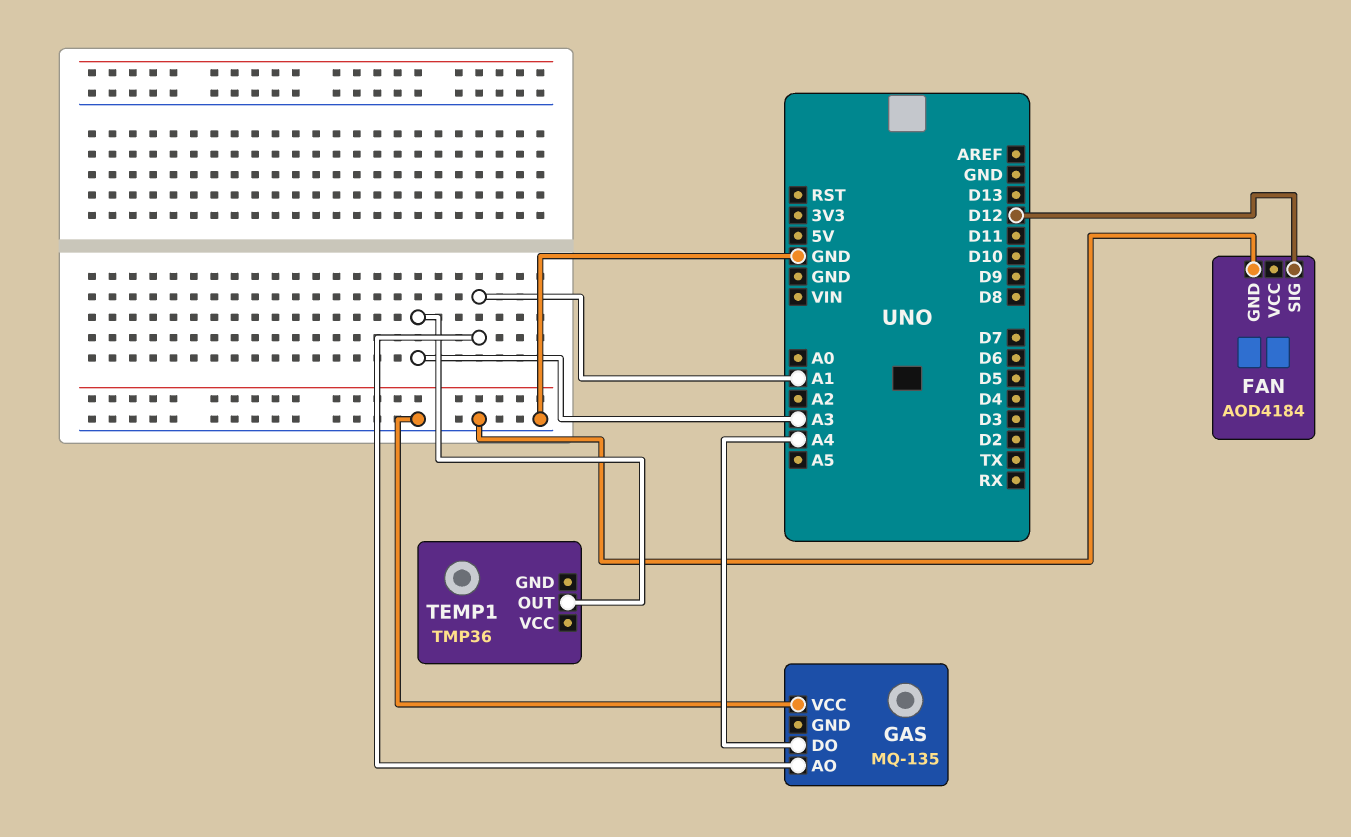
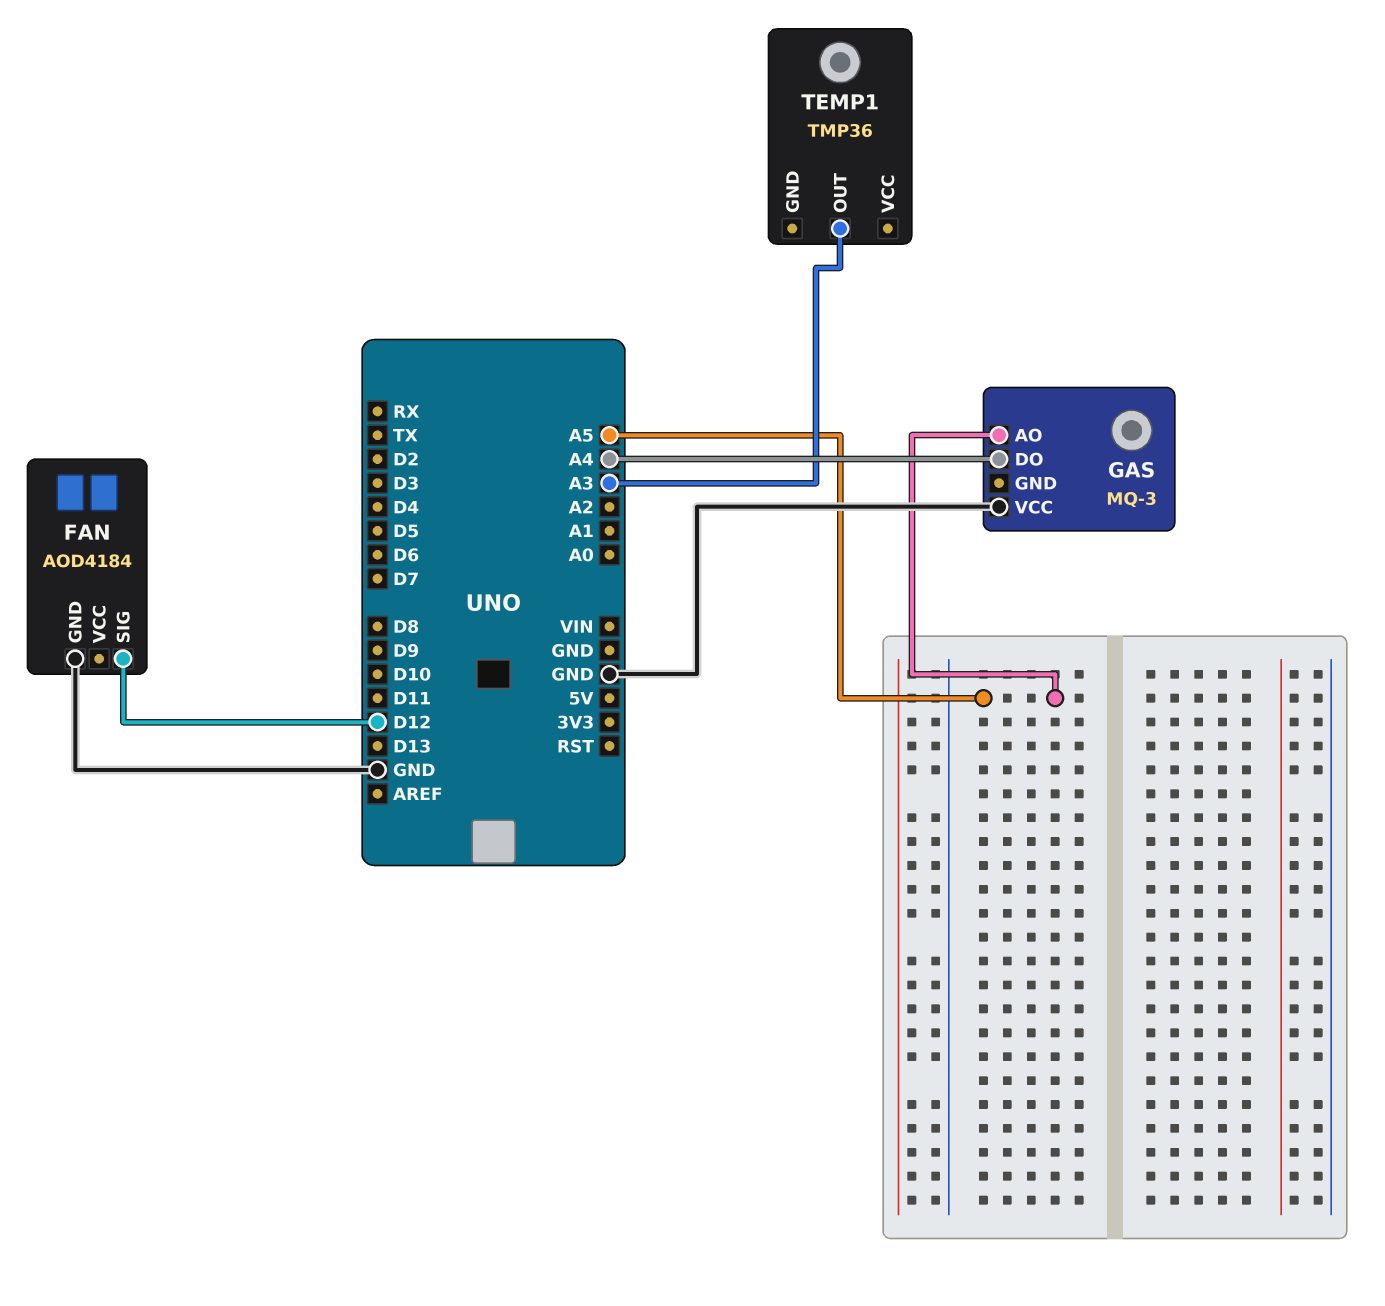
GAS: MQ-135 -> MQ-3
GAS pin AO: A1 -> A5

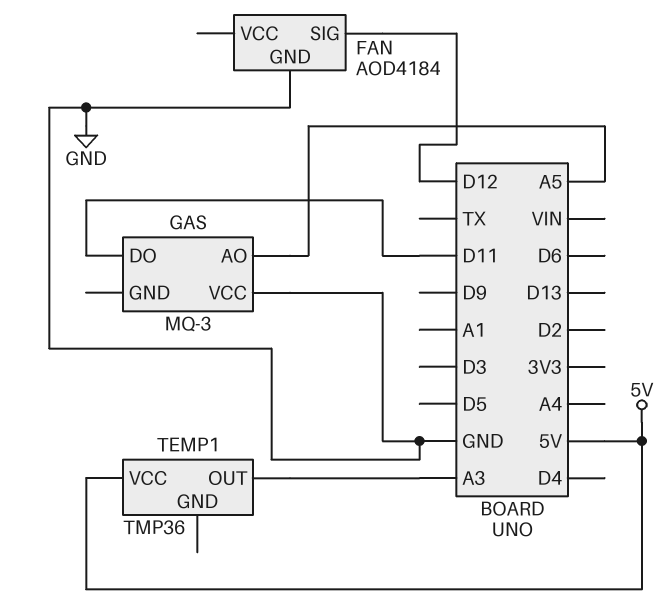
GAS pin DO: A4 -> D11
TEMP1 pin VCC: none -> 5V

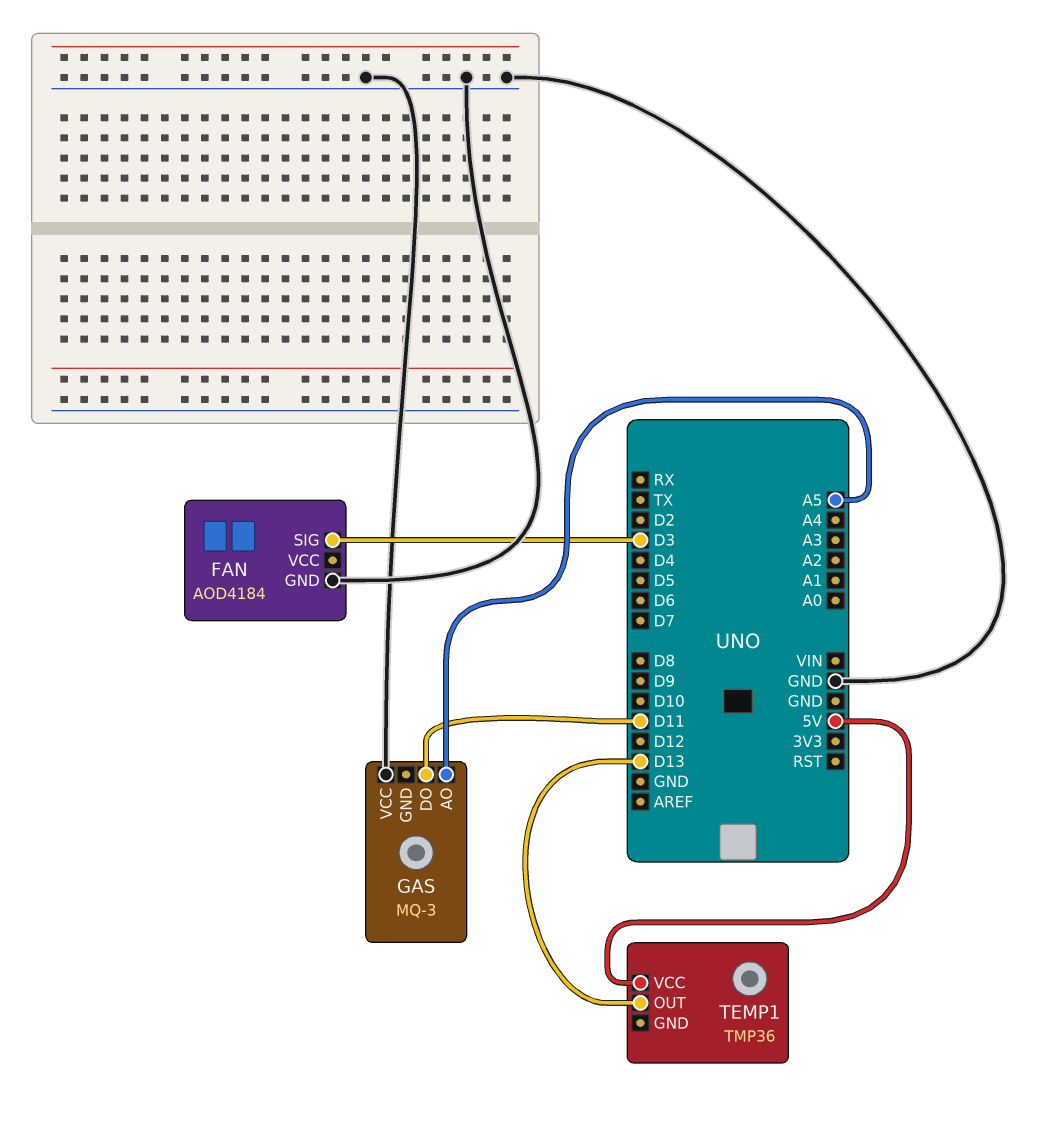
FAN pin SIG: D12 -> D3
TEMP1 pin OUT: A3 -> D13

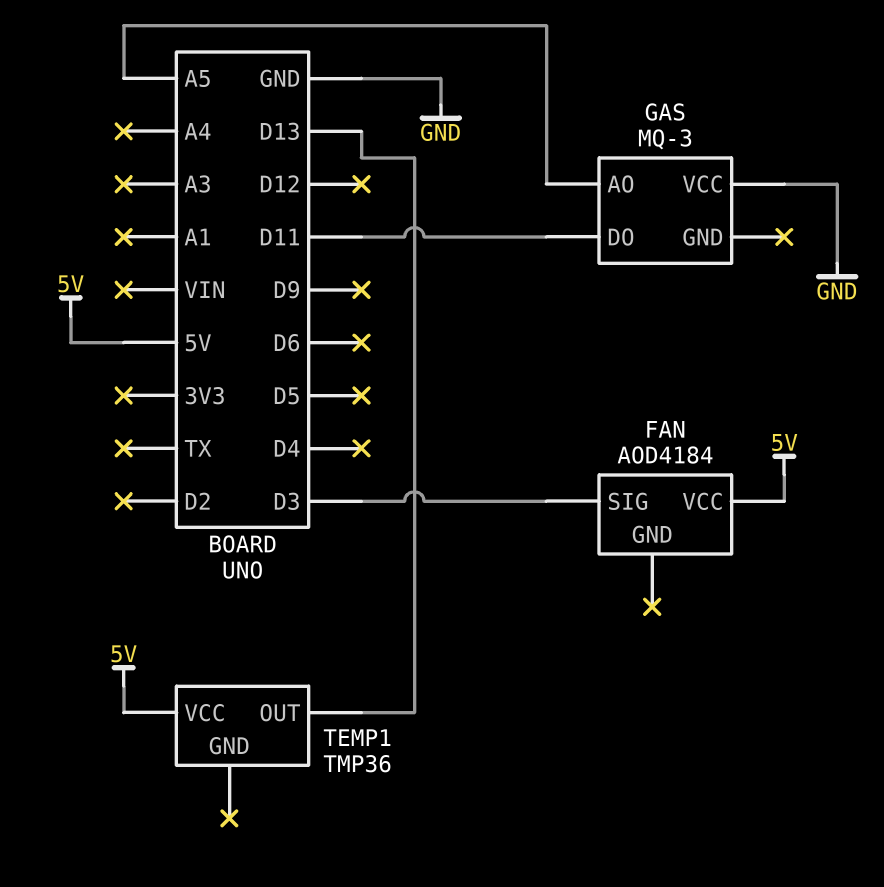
FAN pin GND: GND -> none
FAN pin VCC: none -> 5V

